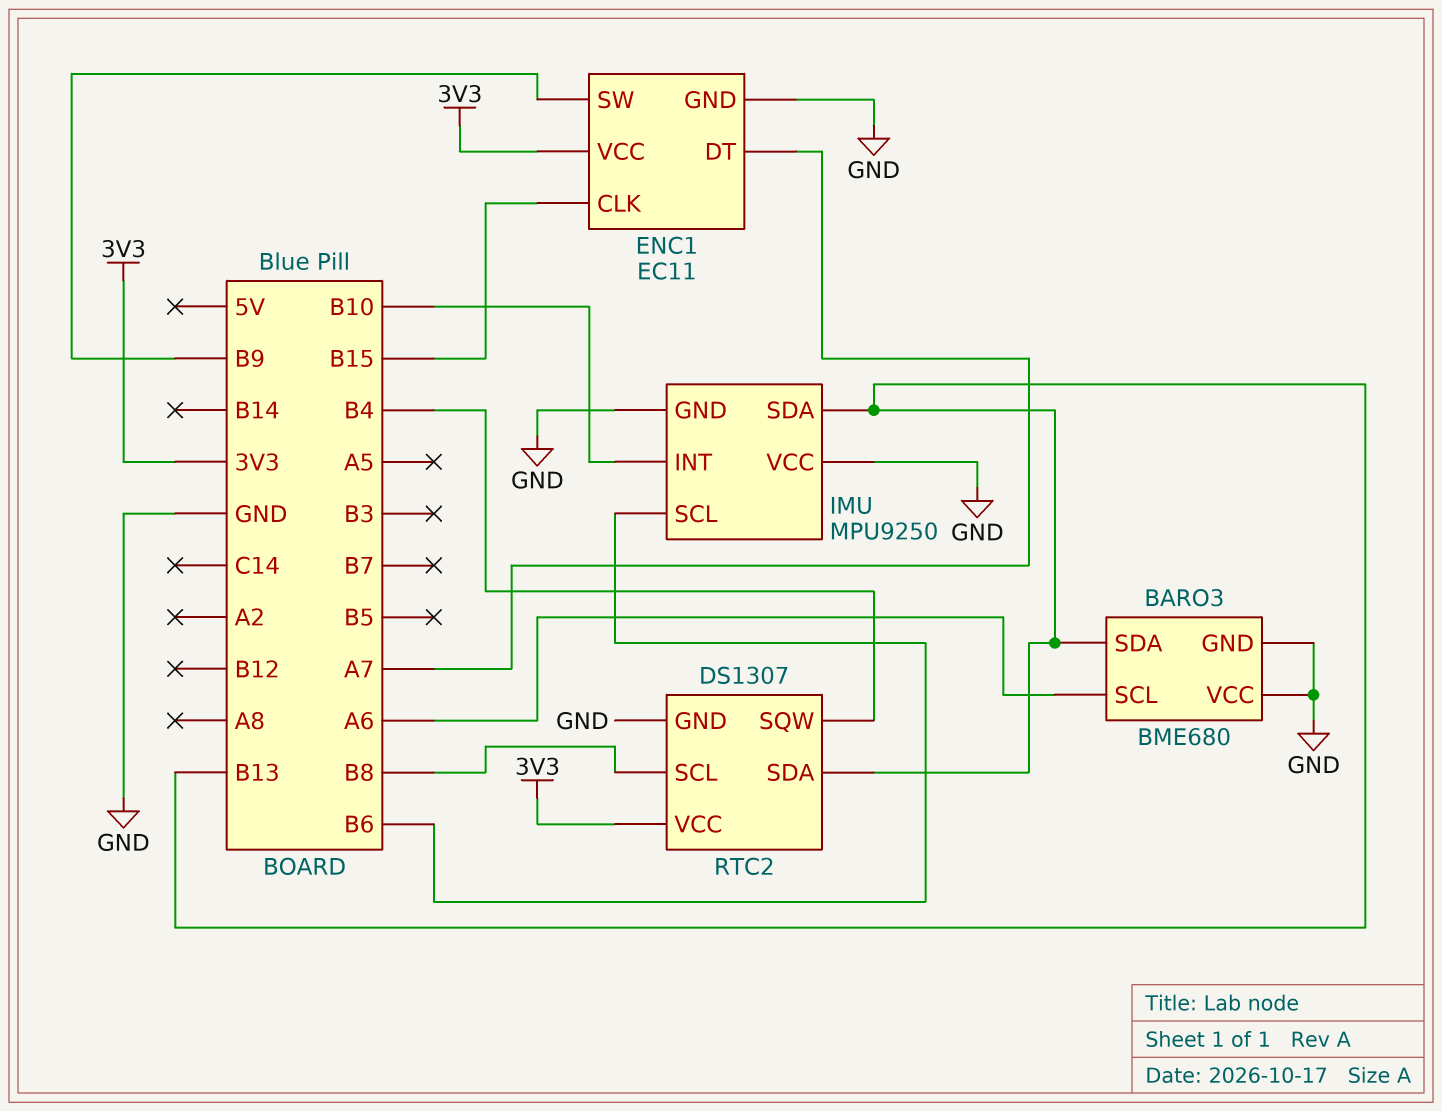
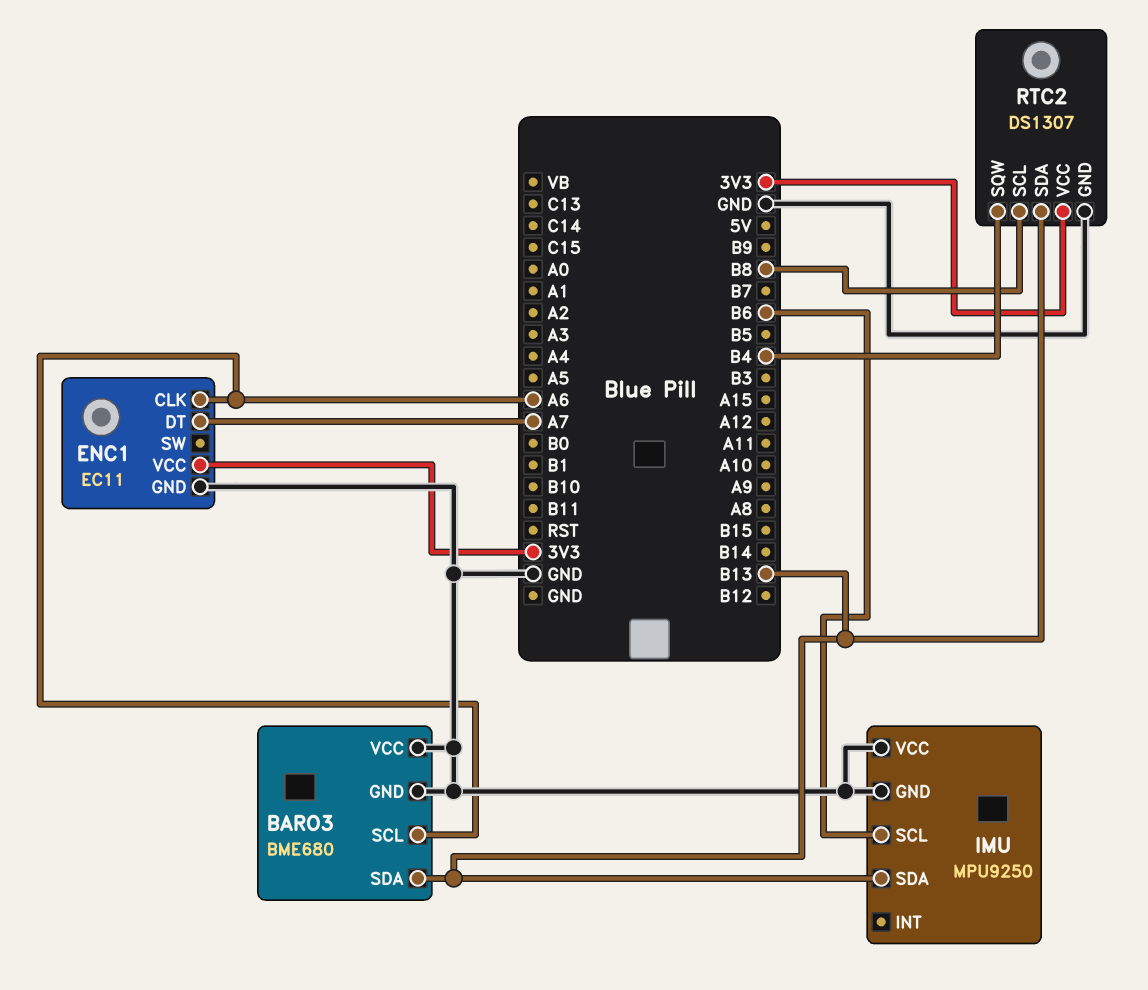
ENC1 pin CLK: B15 -> A6
ENC1 pin SW: B9 -> none
IMU pin INT: B10 -> none

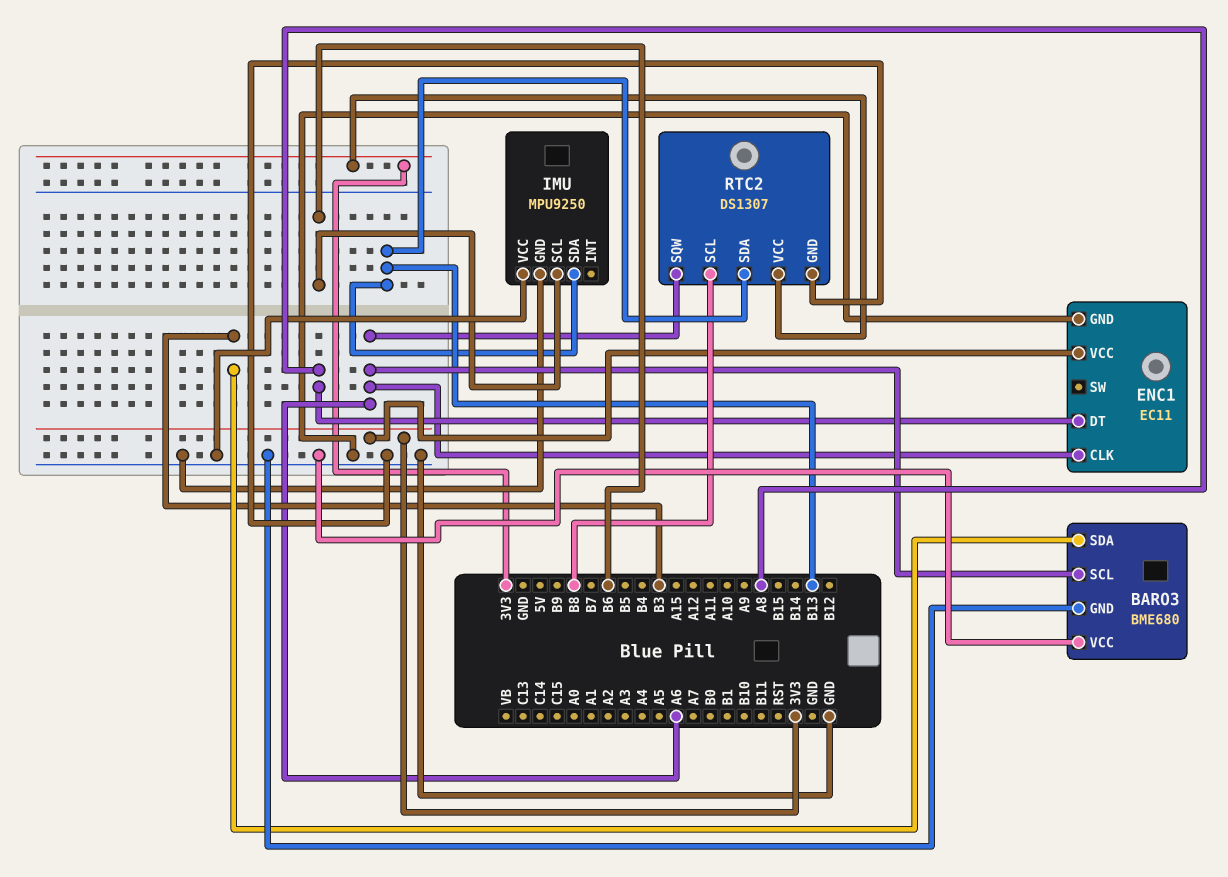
BARO3 pin SDA: B13 -> B3
ENC1 pin DT: A7 -> A8
RTC2 pin SQW: B4 -> A6

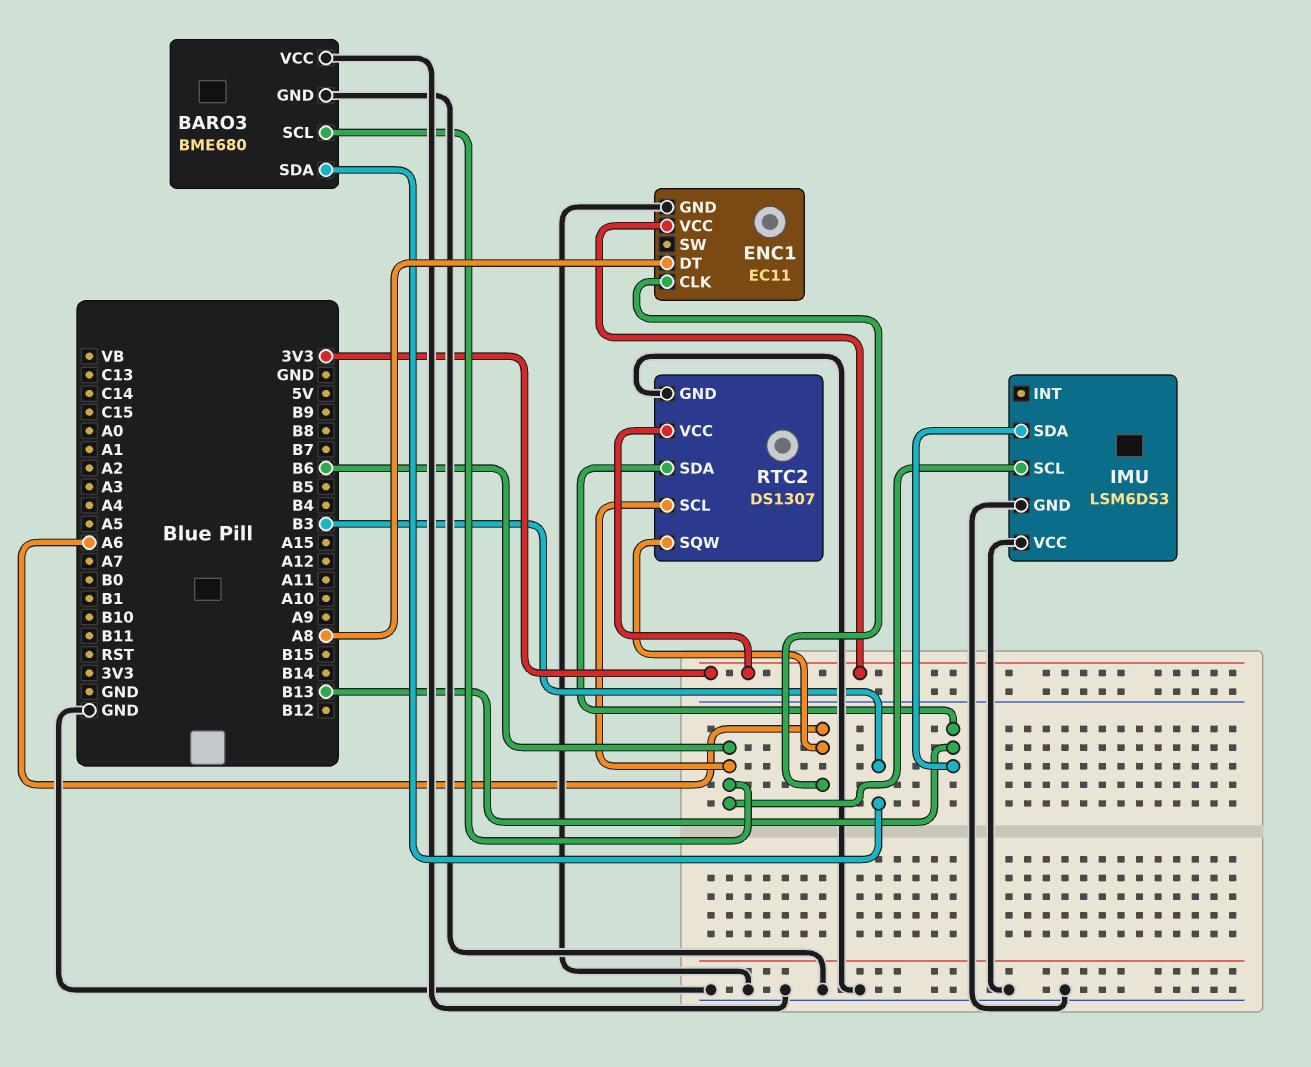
BARO3 pin SCL: A6 -> B6
IMU: MPU9250 -> LSM6DS3
RTC2 pin SCL: B8 -> B6

